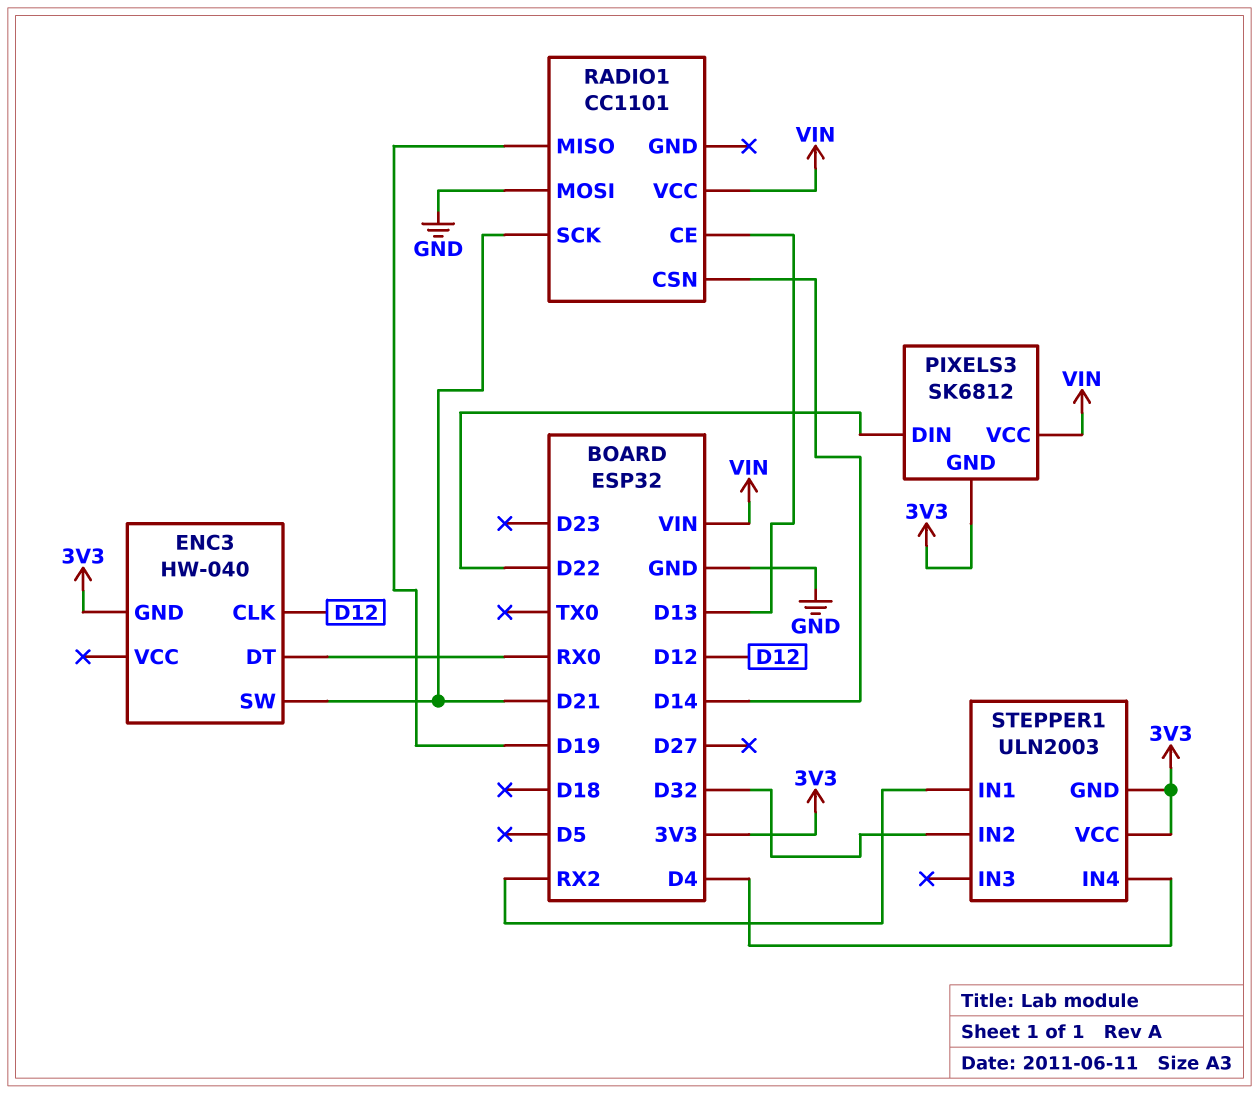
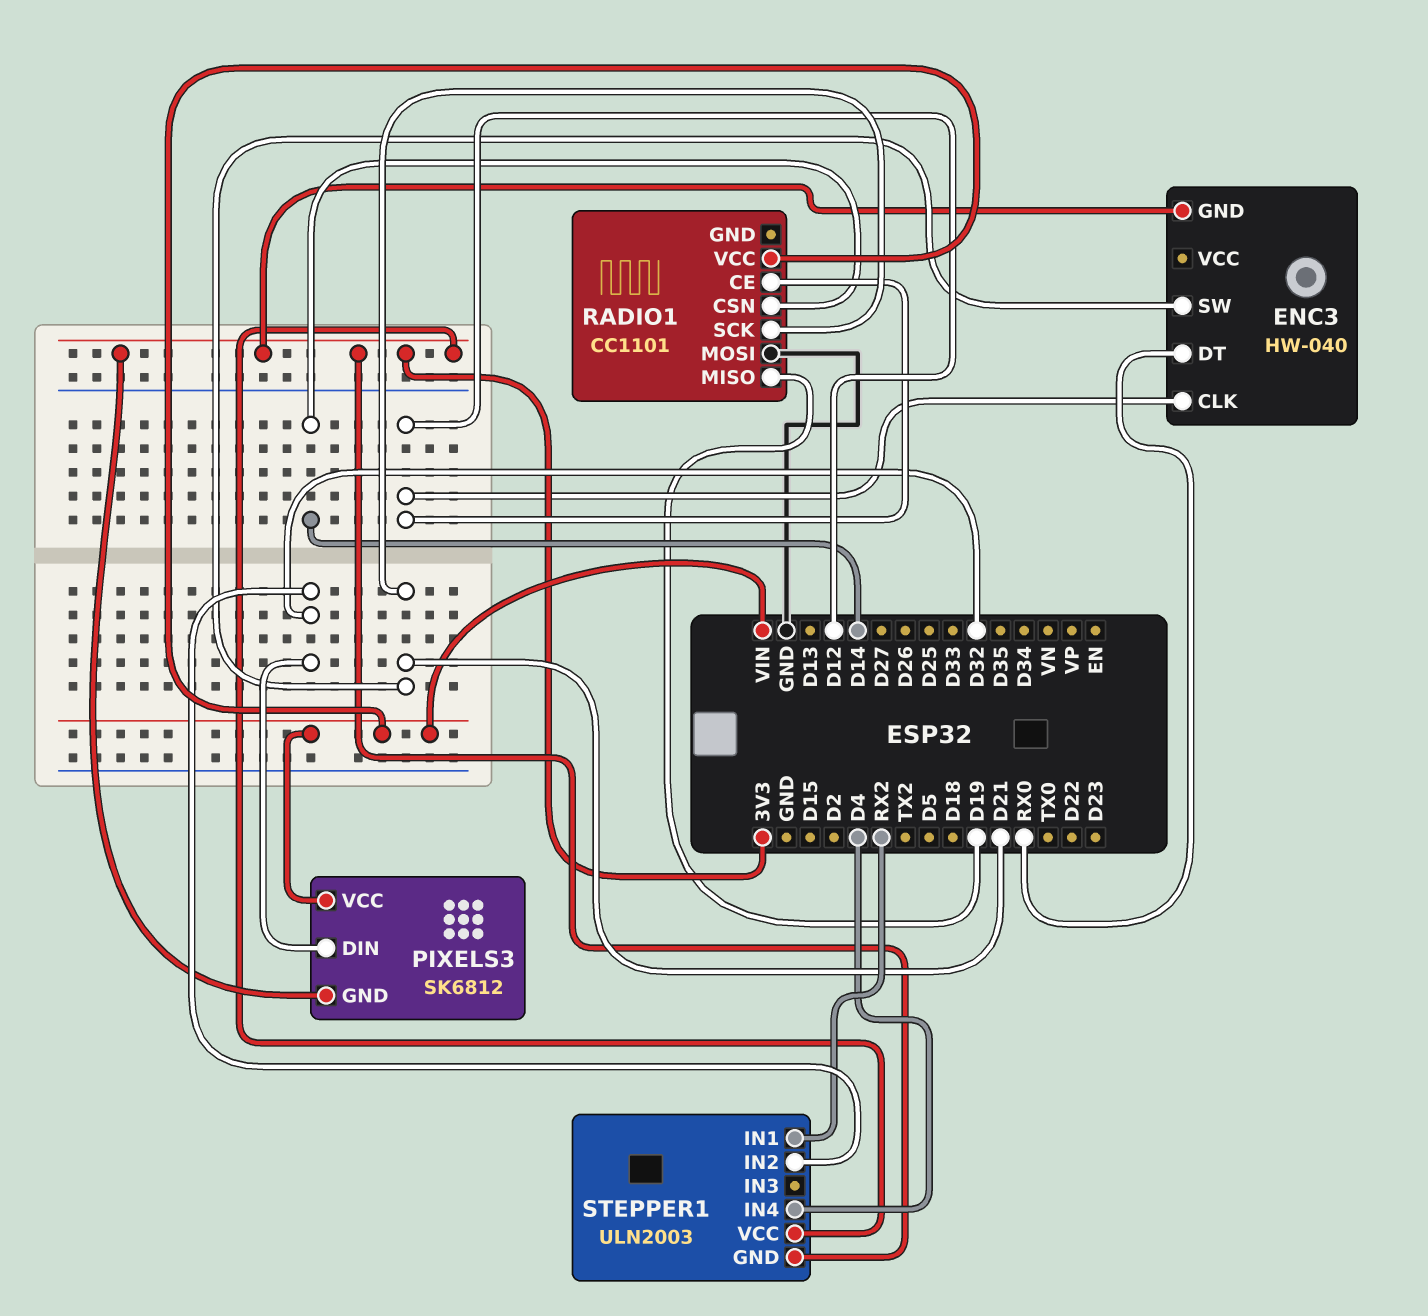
PIXELS3 pin DIN: D22 -> D32
RADIO1 pin CE: D13 -> D12

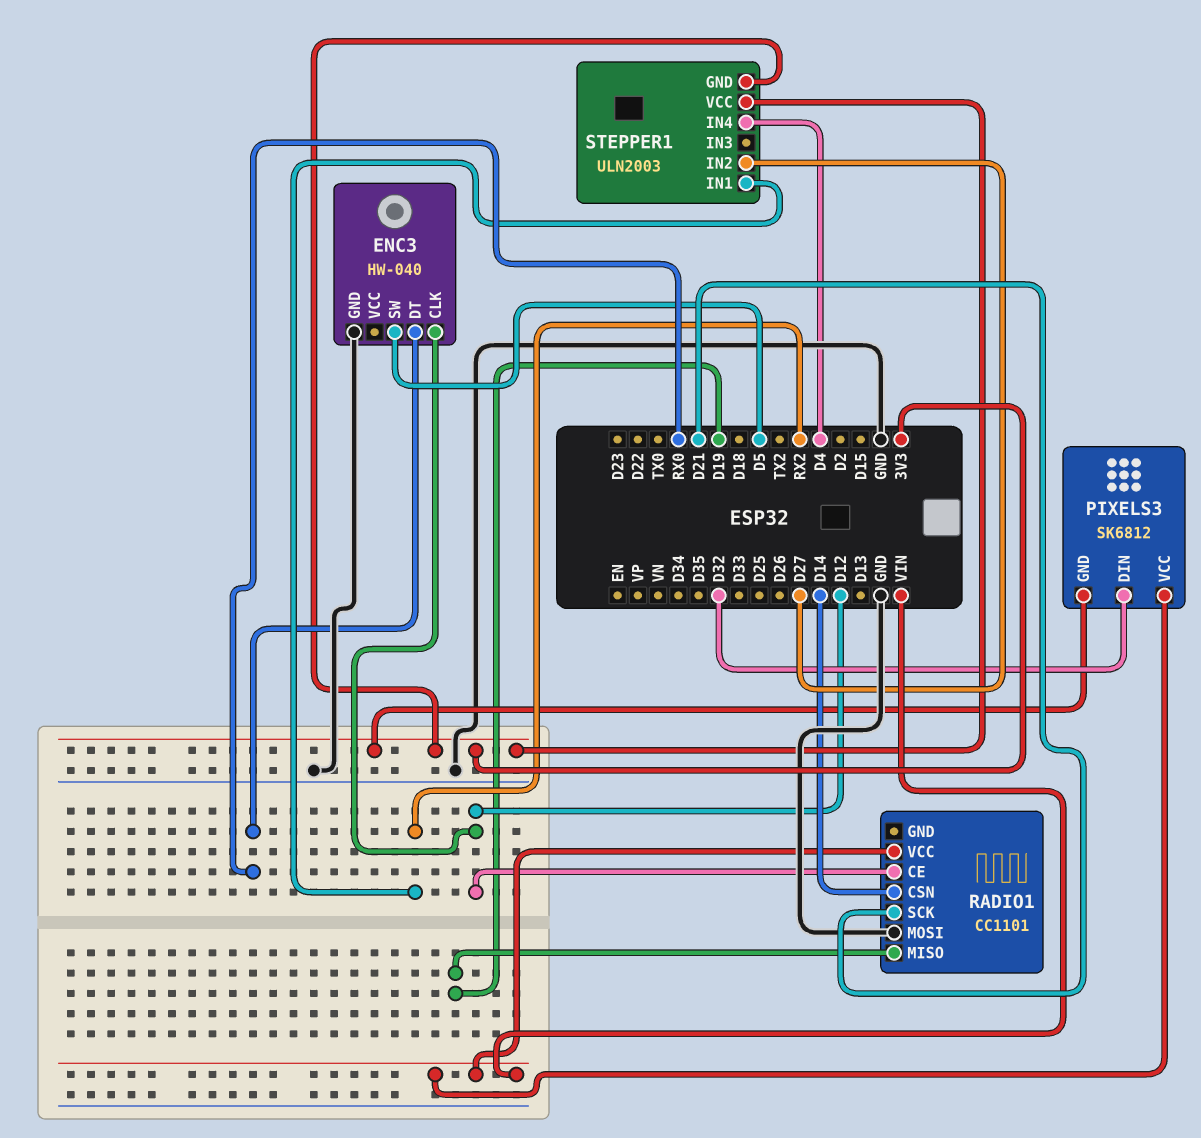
ENC3 pin GND: 3V3 -> GND
ENC3 pin SW: D21 -> D5
STEPPER1 pin IN2: D32 -> D27

